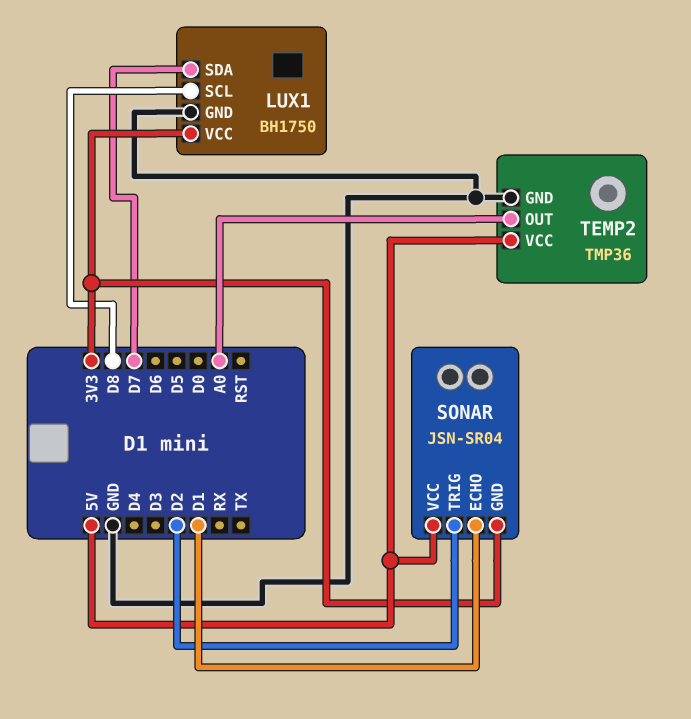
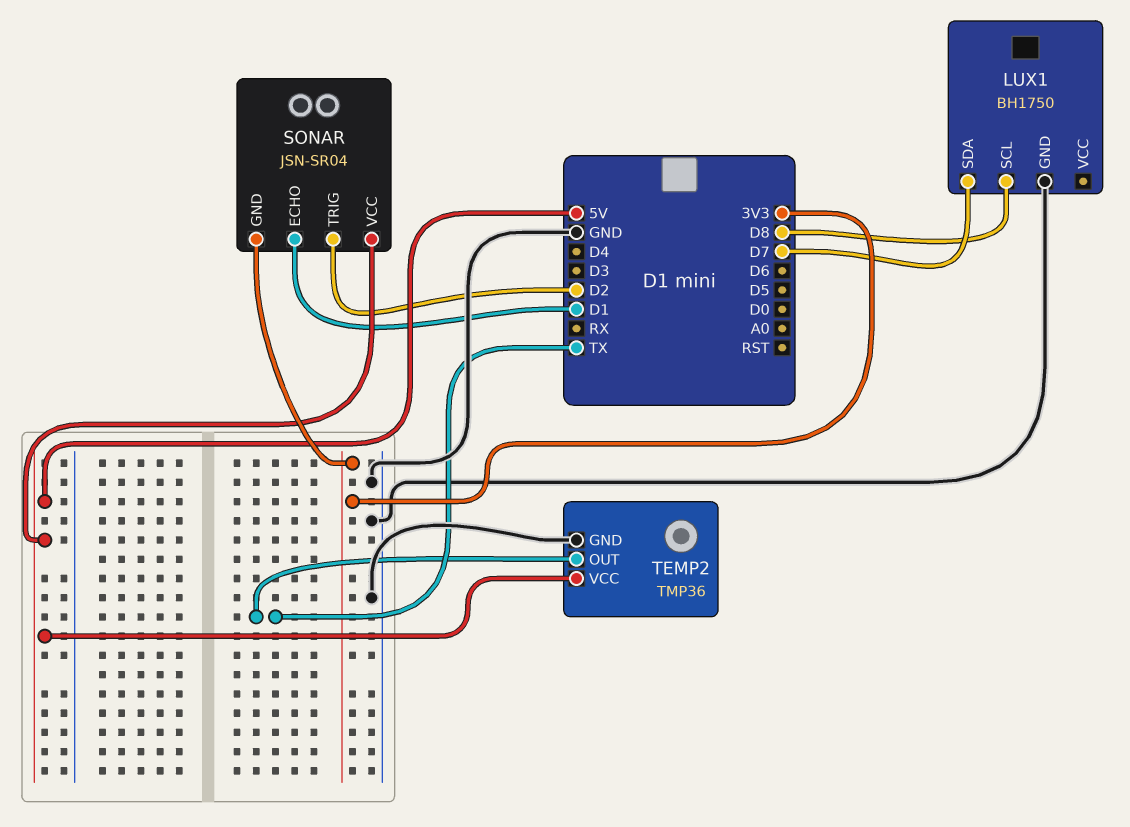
LUX1 pin VCC: 3V3 -> none
TEMP2 pin OUT: A0 -> TX

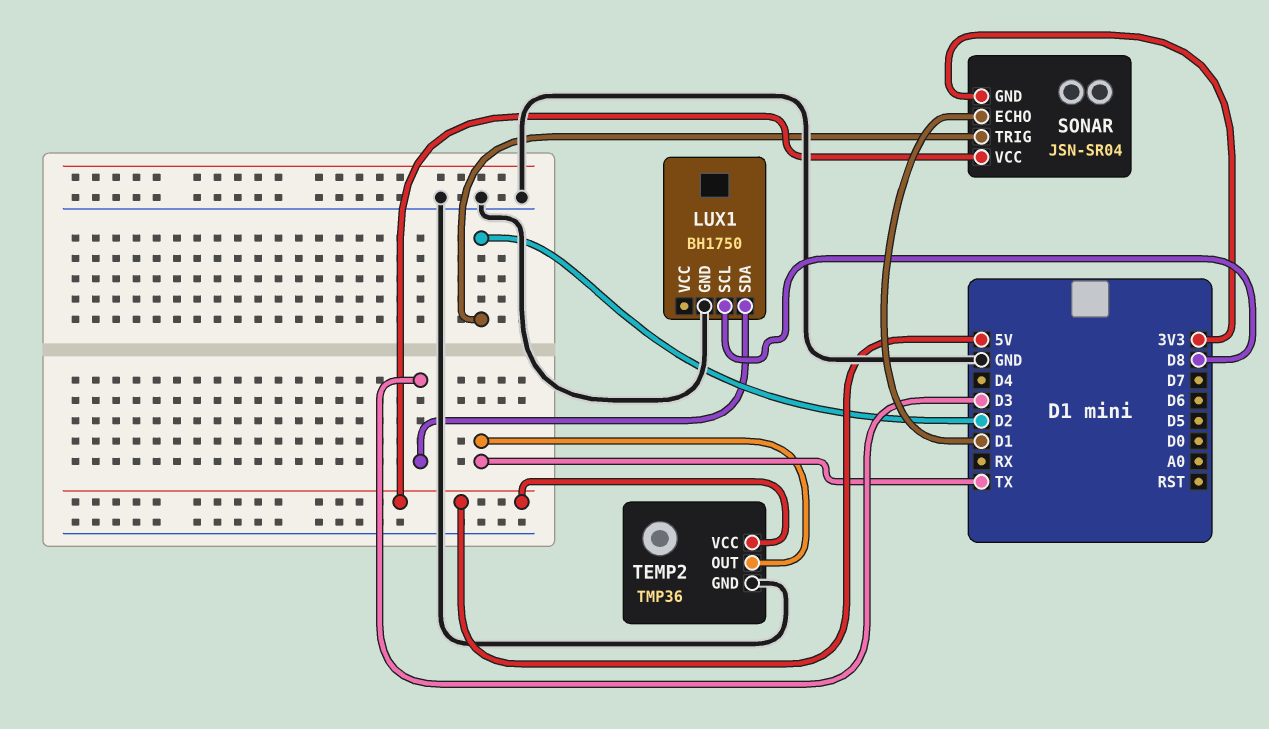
LUX1 pin SDA: D7 -> D3

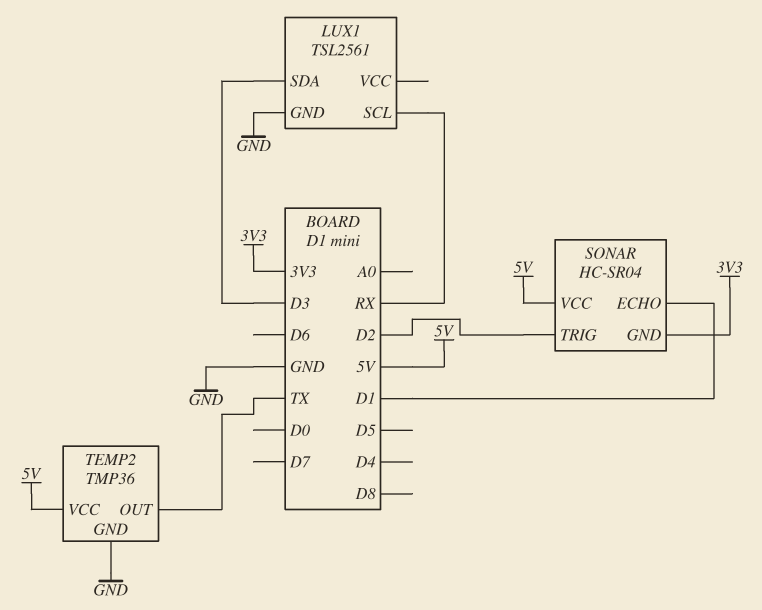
LUX1: BH1750 -> TSL2561
LUX1 pin SCL: D8 -> RX
SONAR: JSN-SR04 -> HC-SR04

